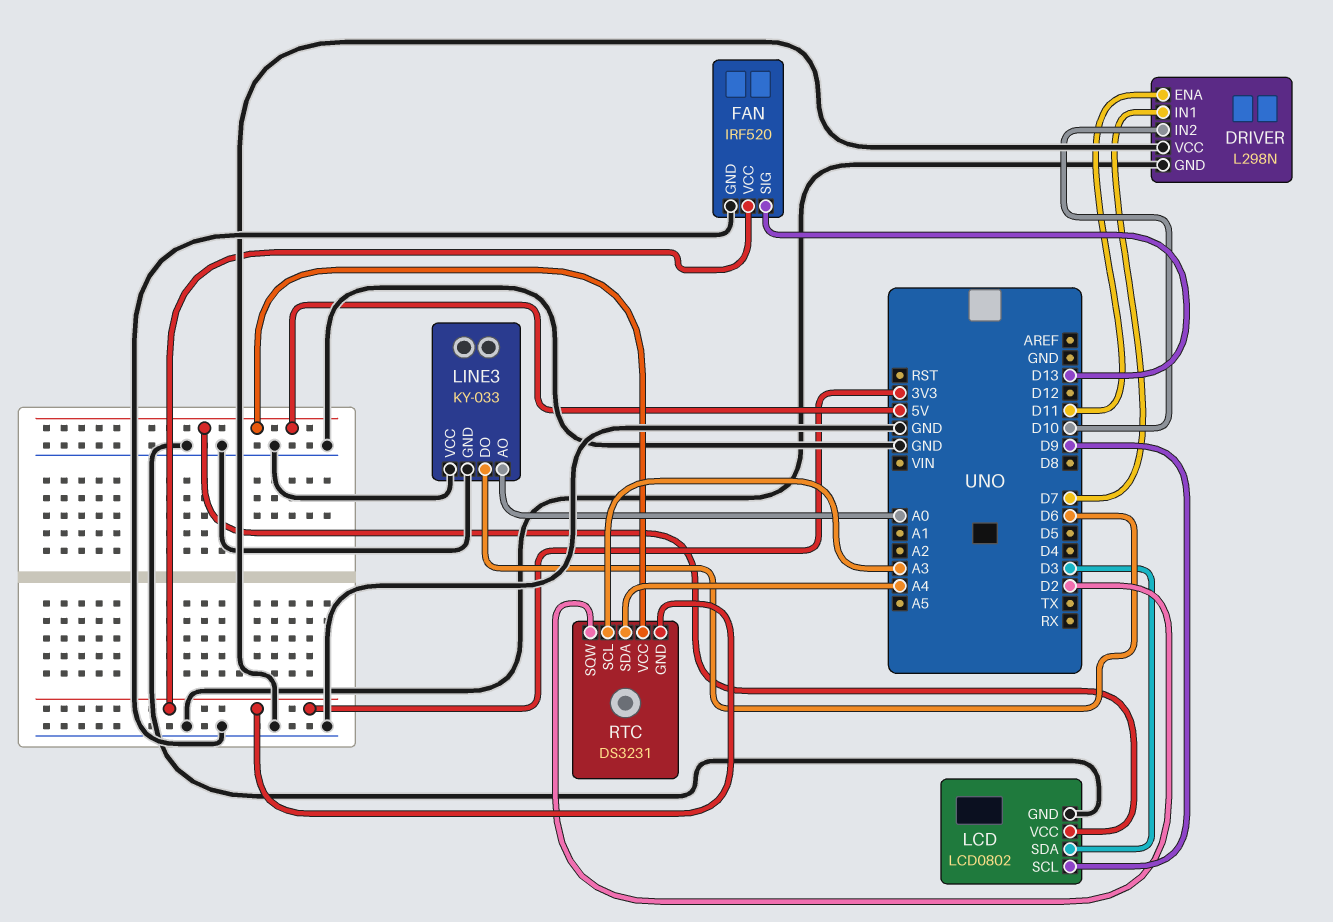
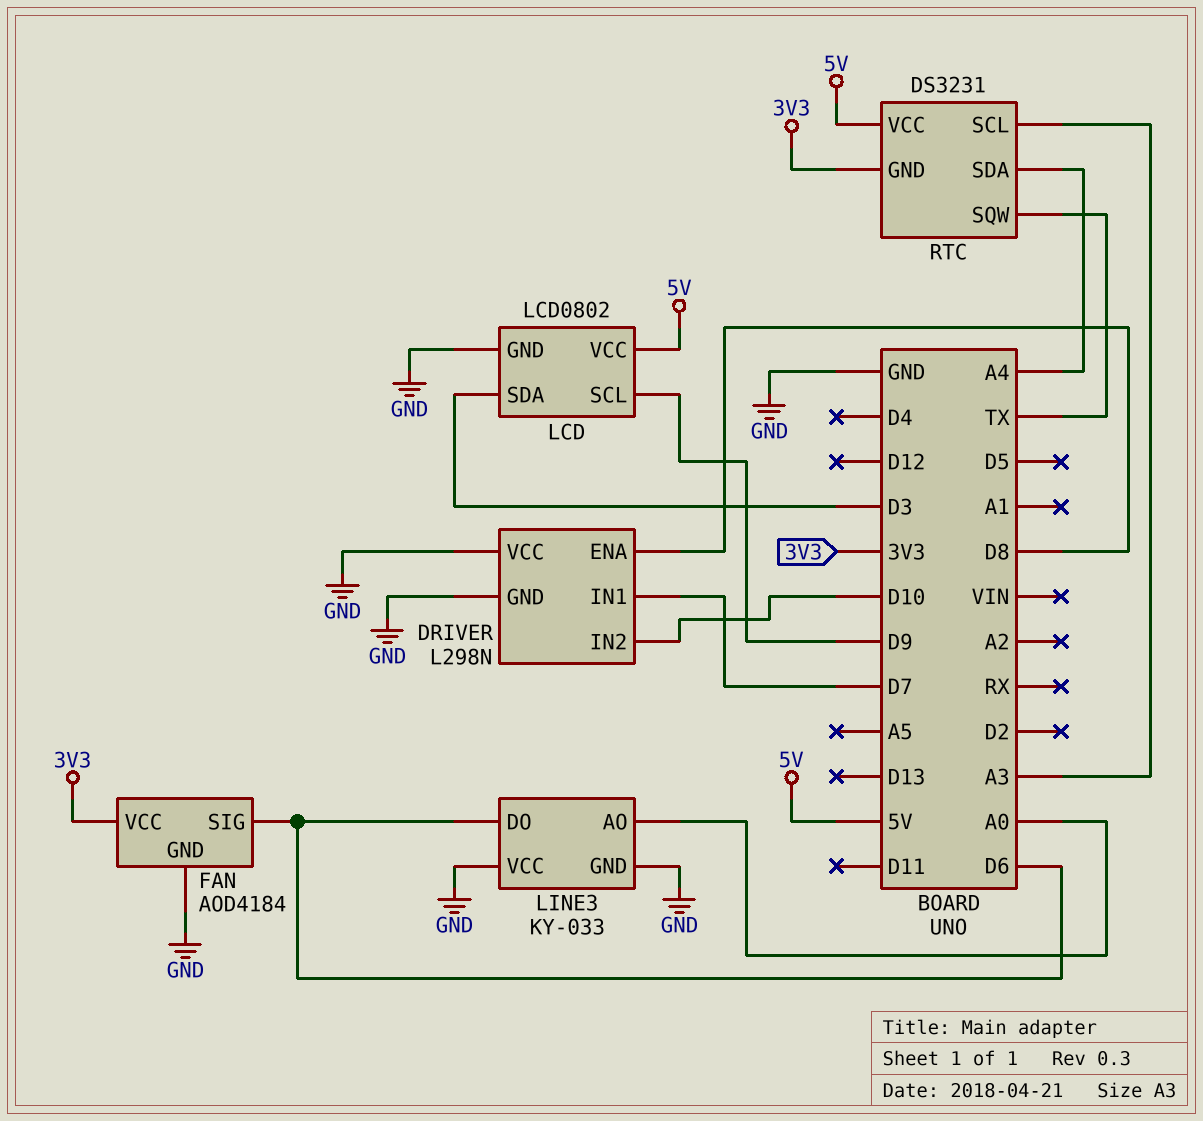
DRIVER pin ENA: D11 -> D8
FAN: IRF520 -> AOD4184
FAN pin SIG: D13 -> D6
RTC pin SQW: D2 -> TX

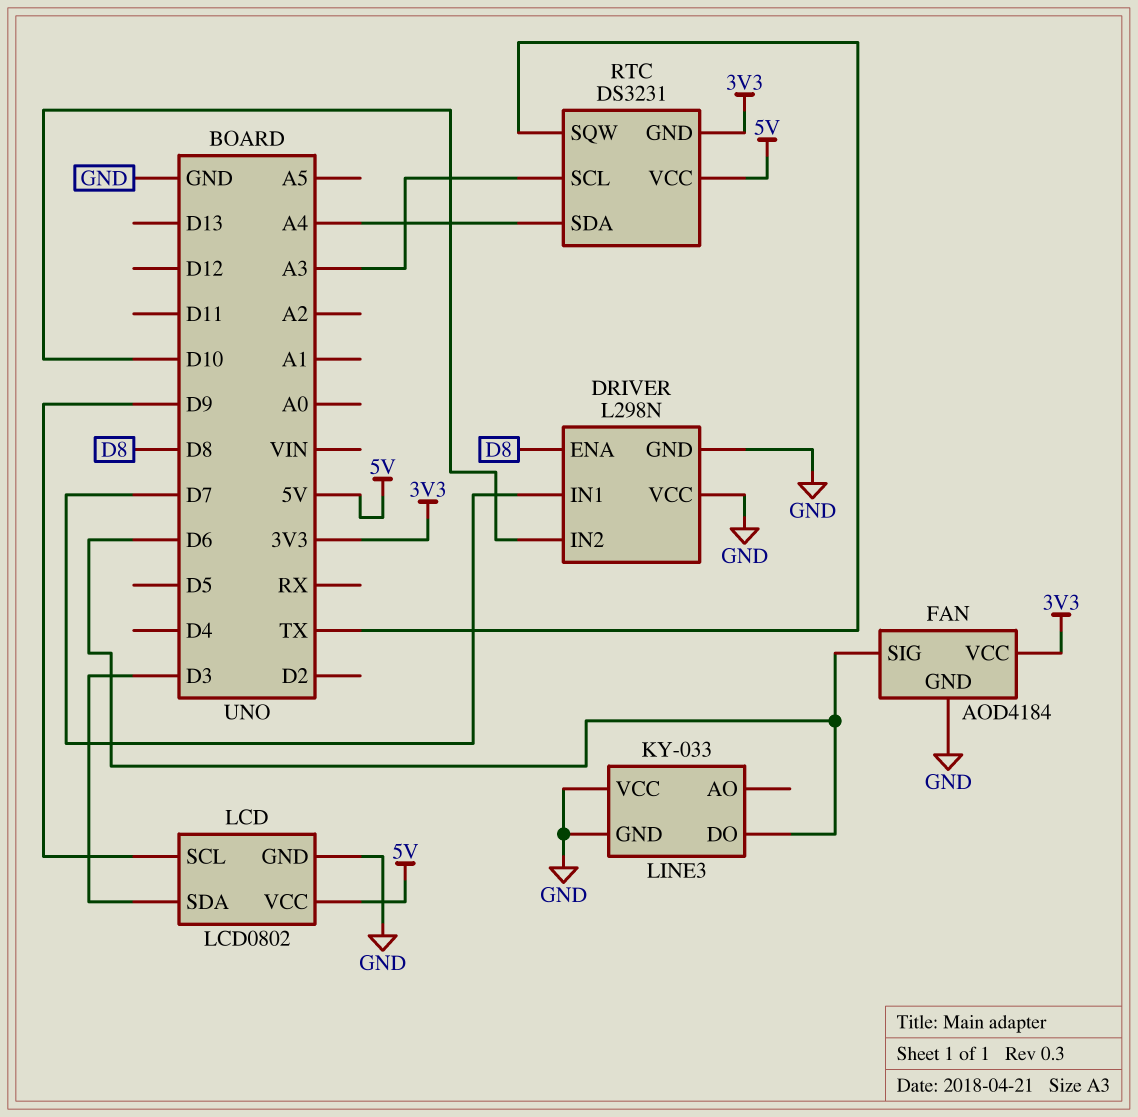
LINE3 pin AO: A0 -> none

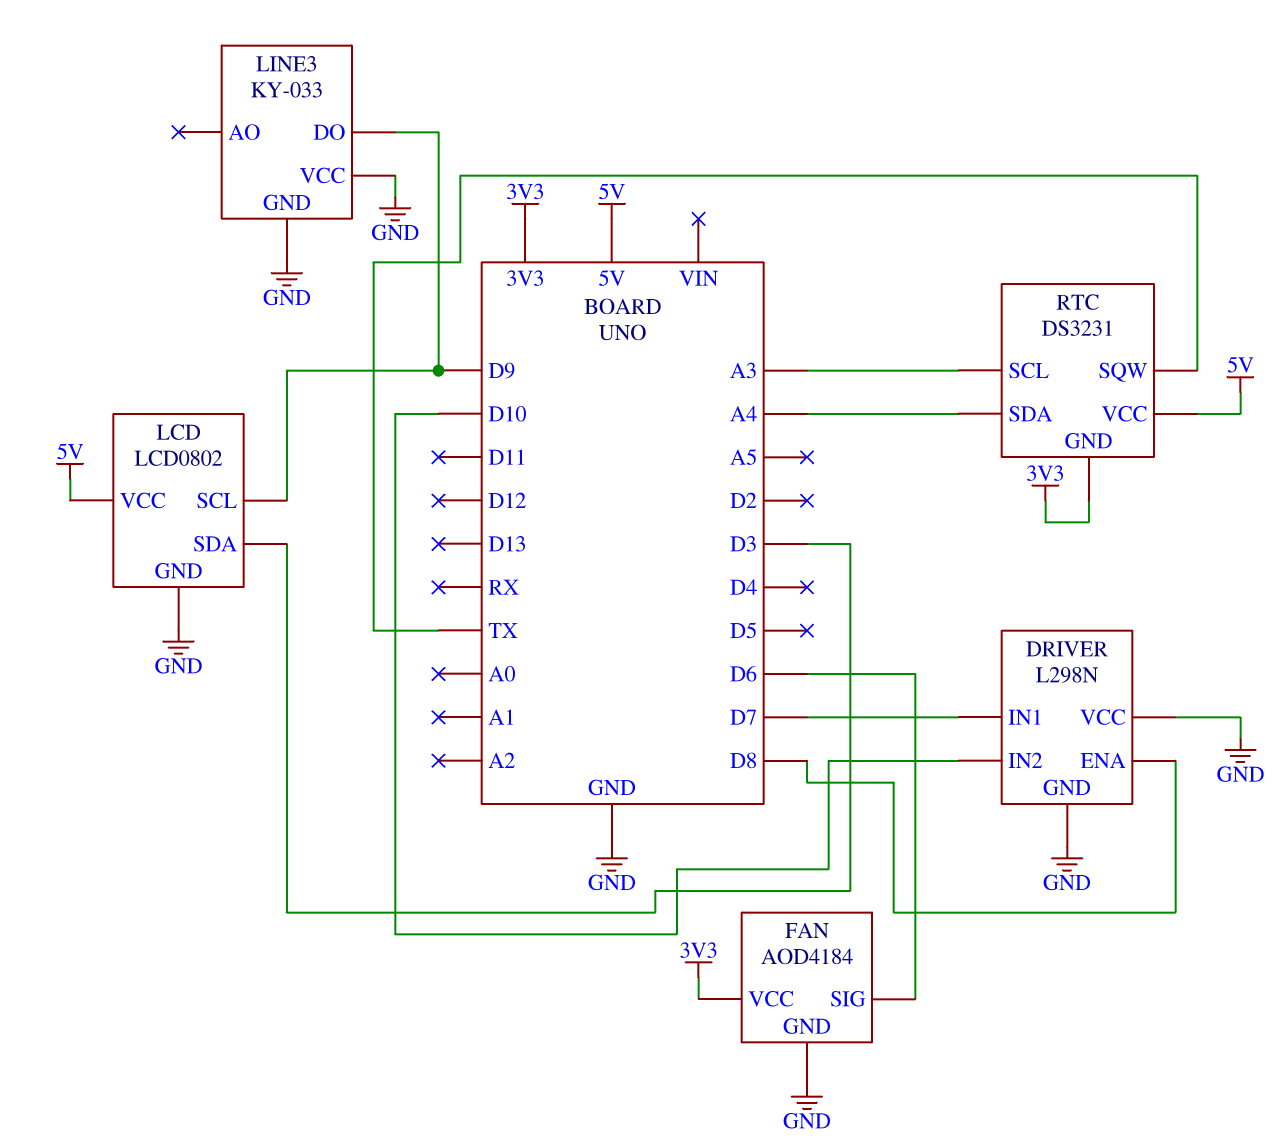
LINE3 pin DO: D6 -> D9

